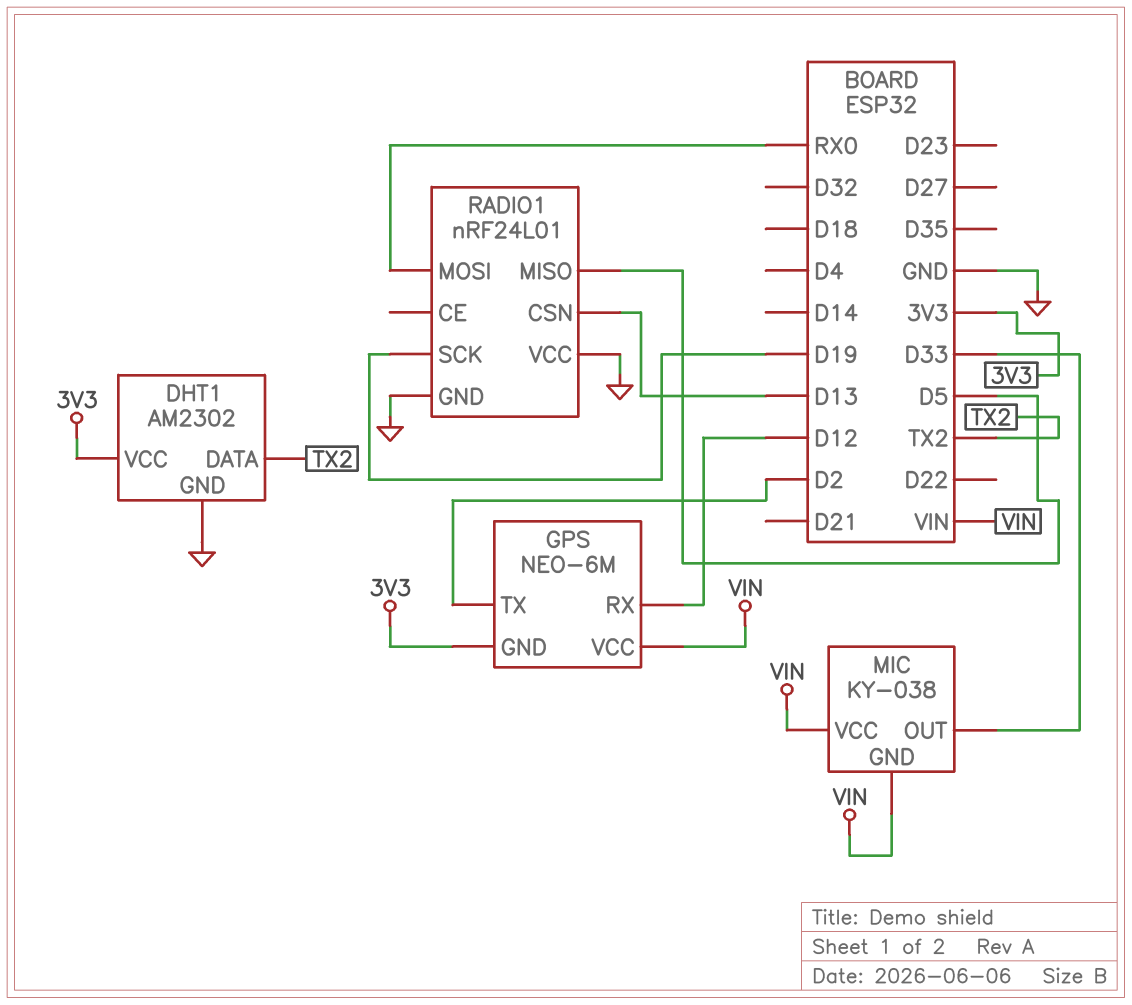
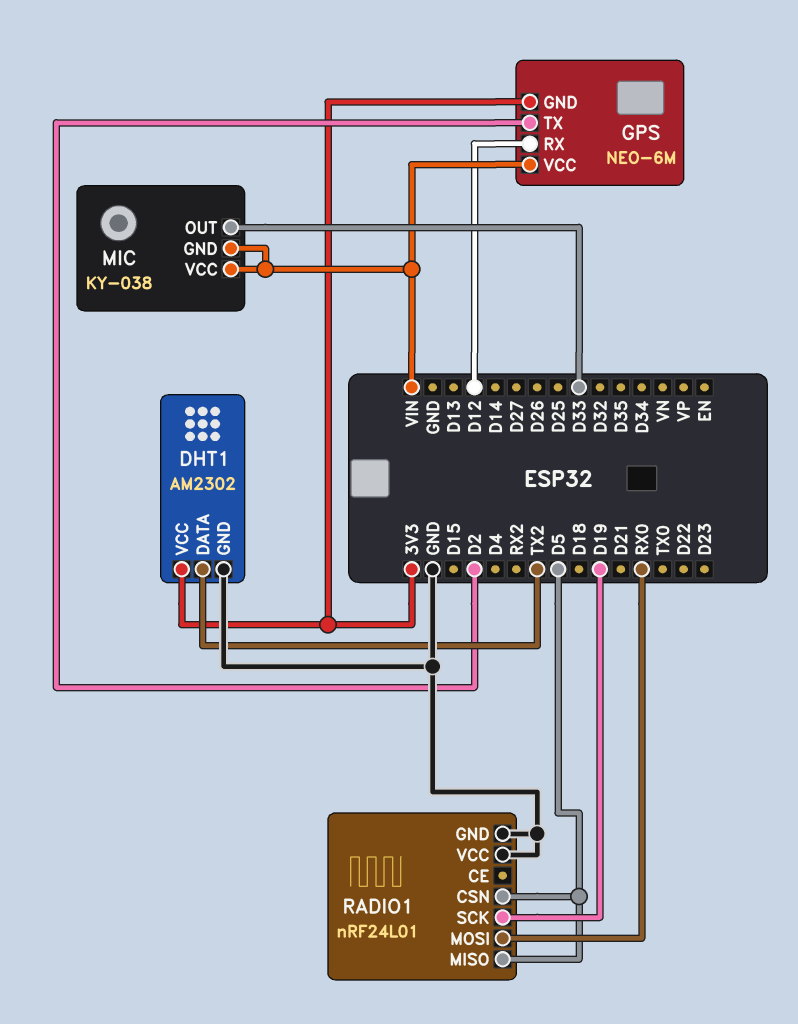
RADIO1 pin CSN: D13 -> D5

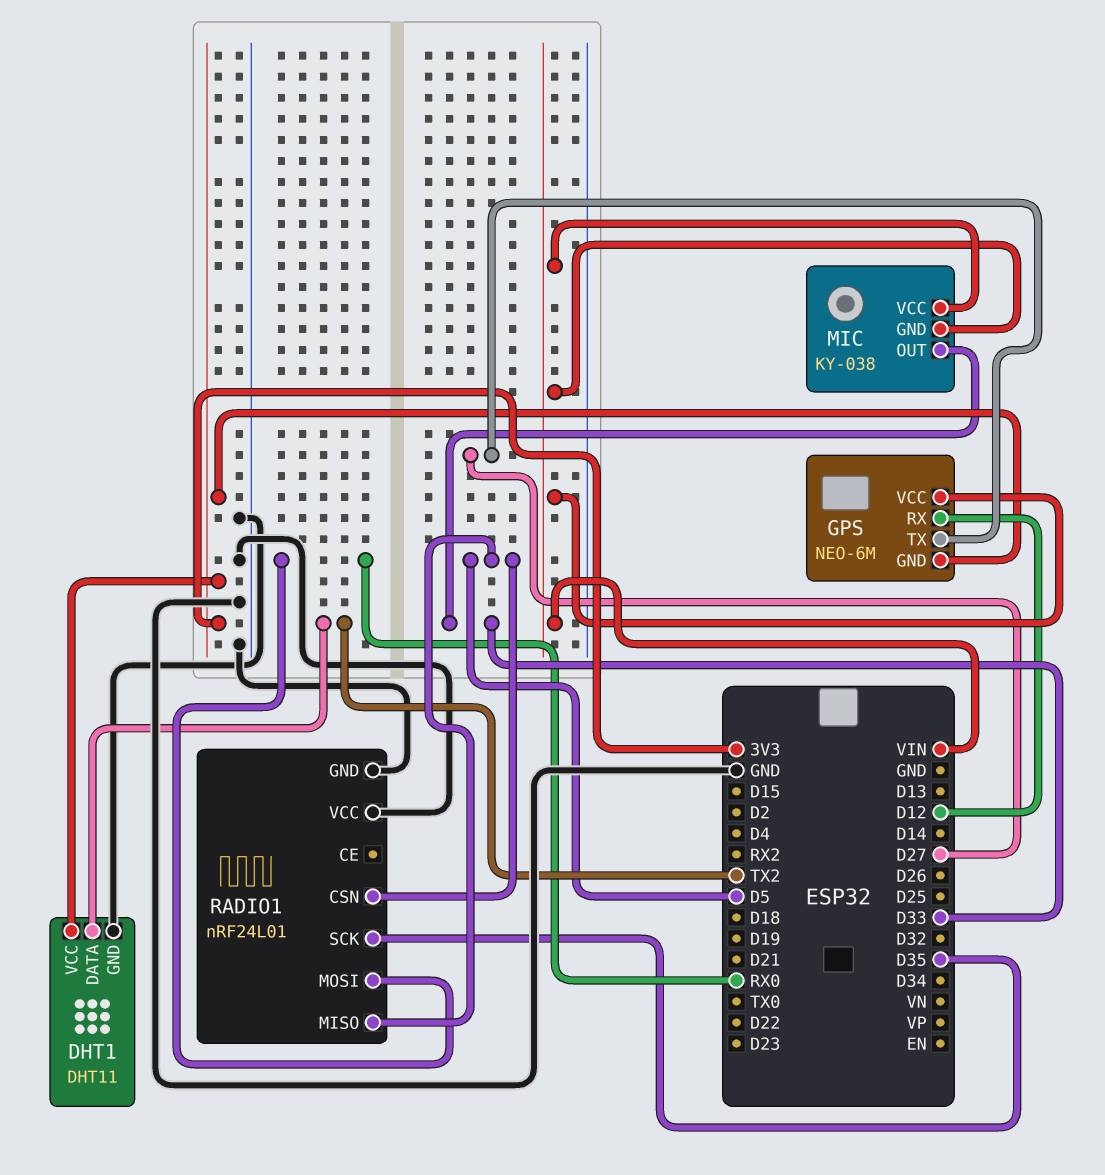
DHT1: AM2302 -> DHT11
GPS pin TX: D2 -> D27
RADIO1 pin SCK: D19 -> D35

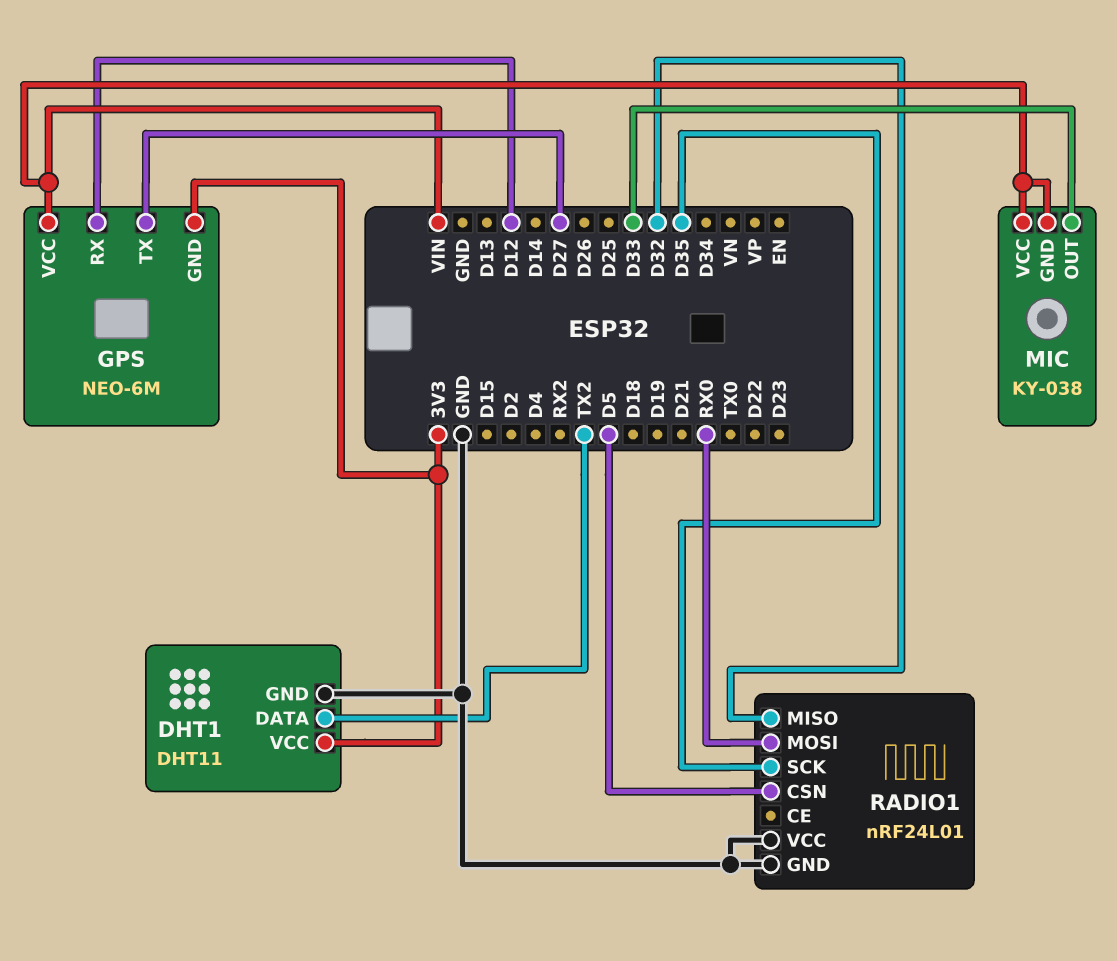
RADIO1 pin MISO: D5 -> D32

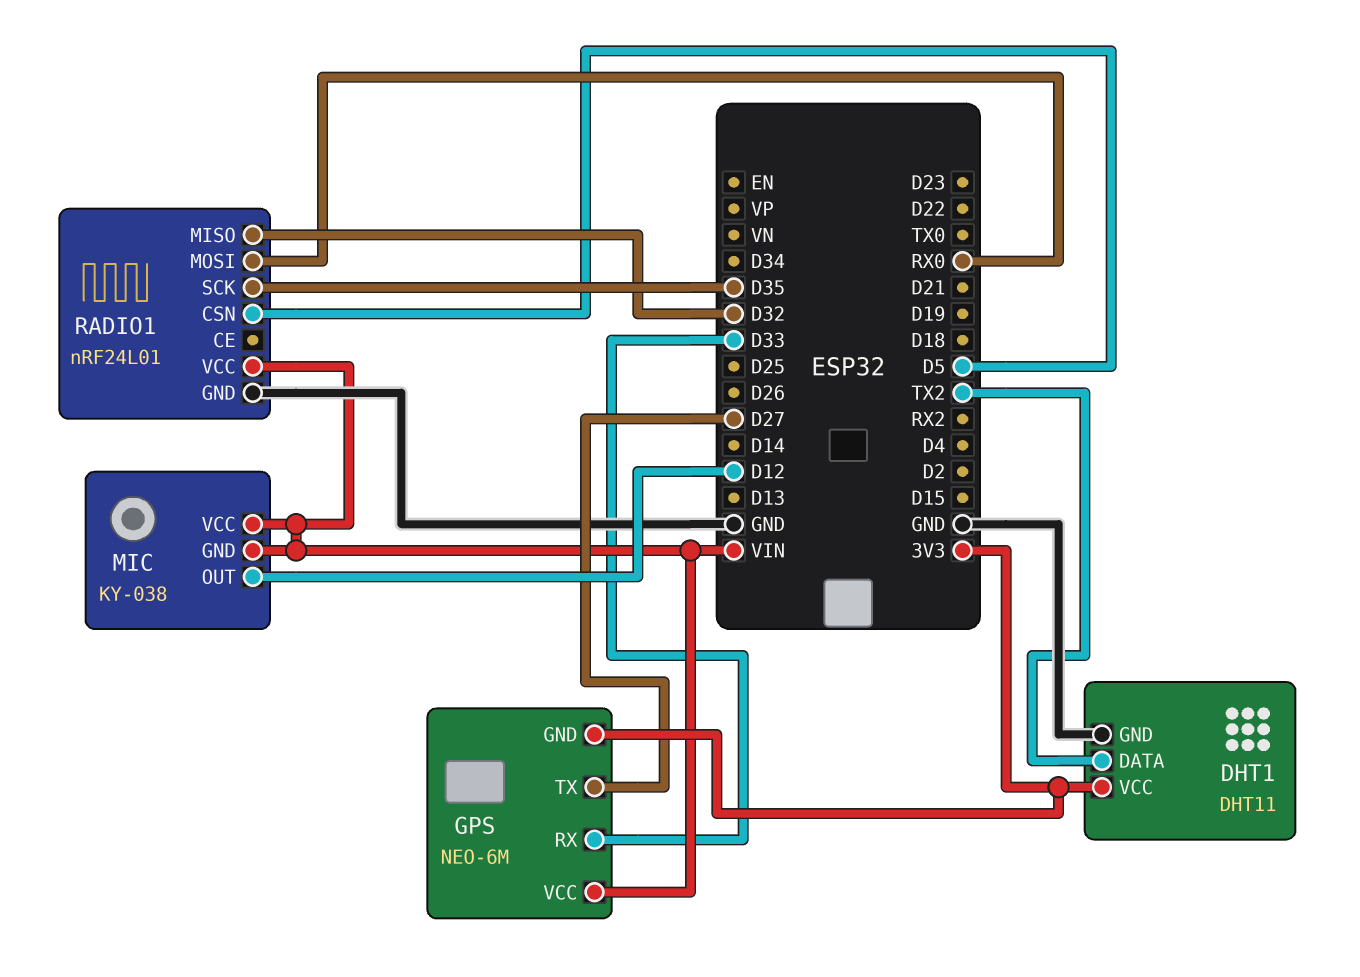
GPS pin RX: D12 -> D33
MIC pin OUT: D33 -> D12
RADIO1 pin VCC: GND -> VIN

